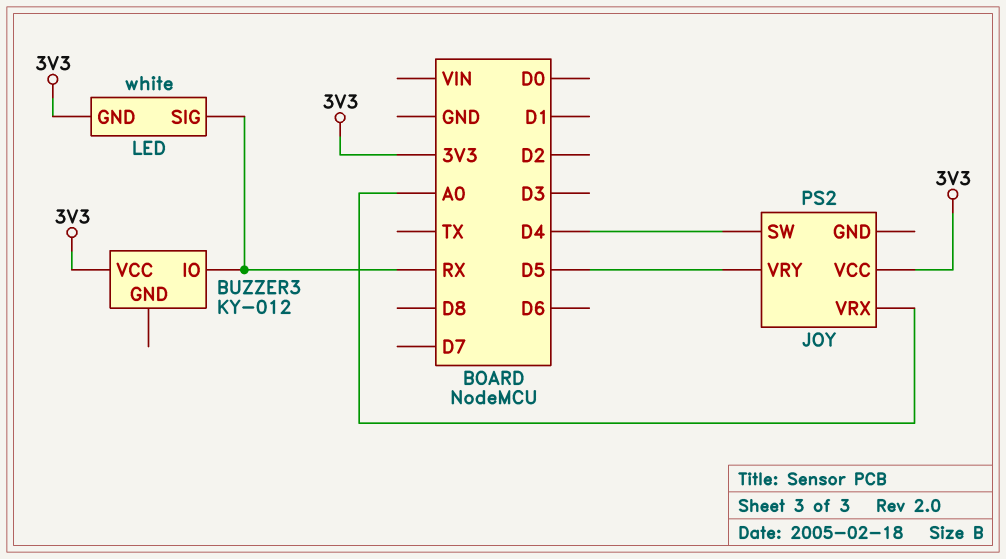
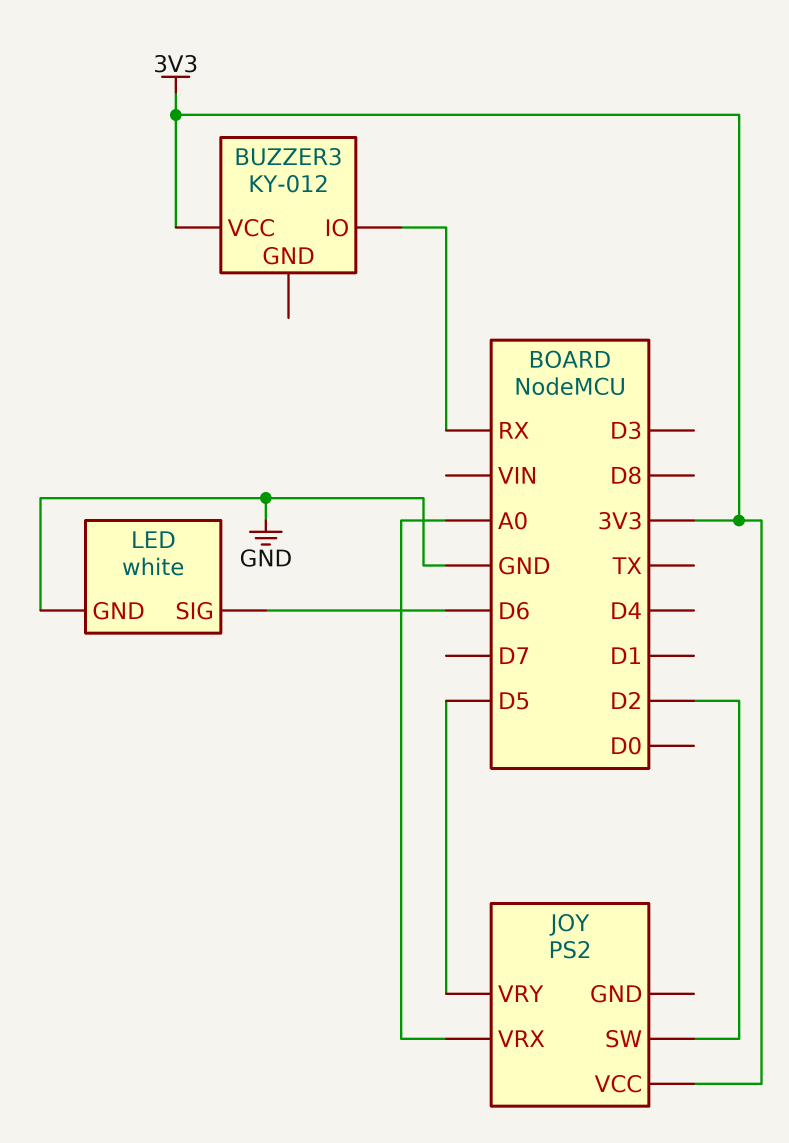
JOY pin SW: D4 -> D2
LED pin GND: 3V3 -> GND
LED pin SIG: RX -> D6

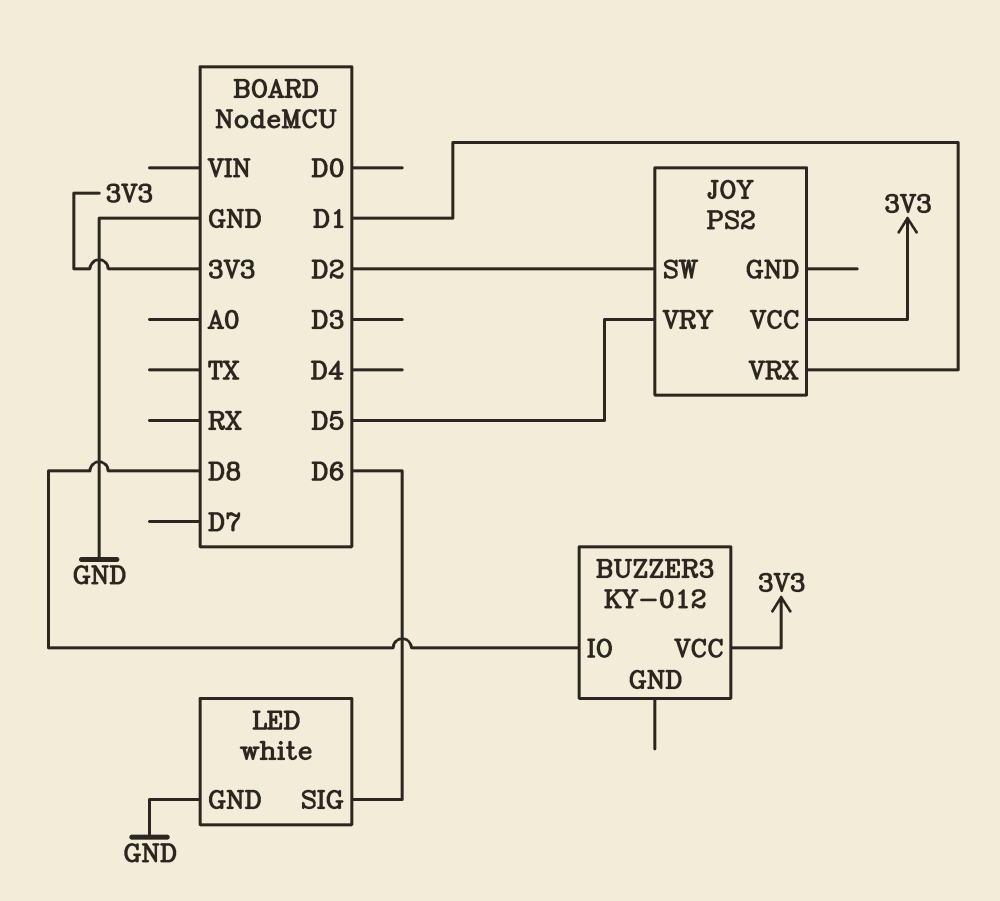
BUZZER3 pin IO: RX -> D8
JOY pin VRX: A0 -> D1

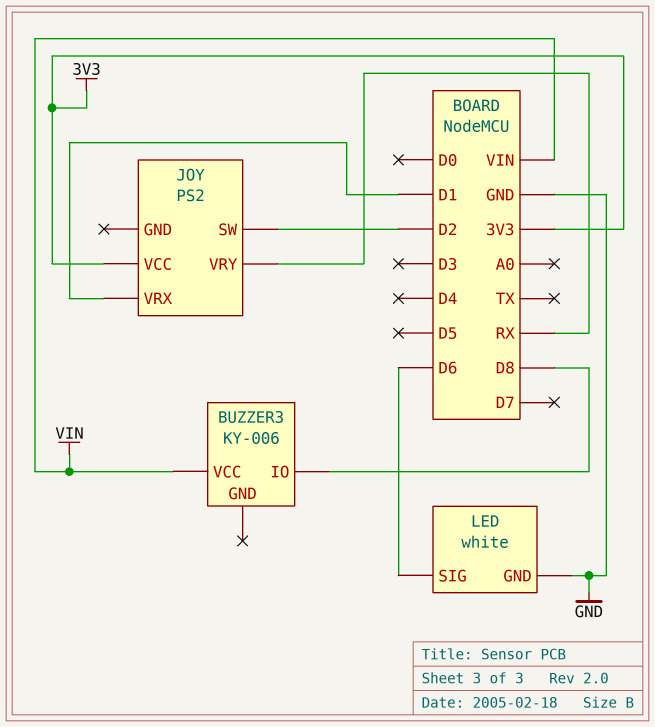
BUZZER3: KY-012 -> KY-006
BUZZER3 pin VCC: 3V3 -> VIN
JOY pin VRY: D5 -> RX

